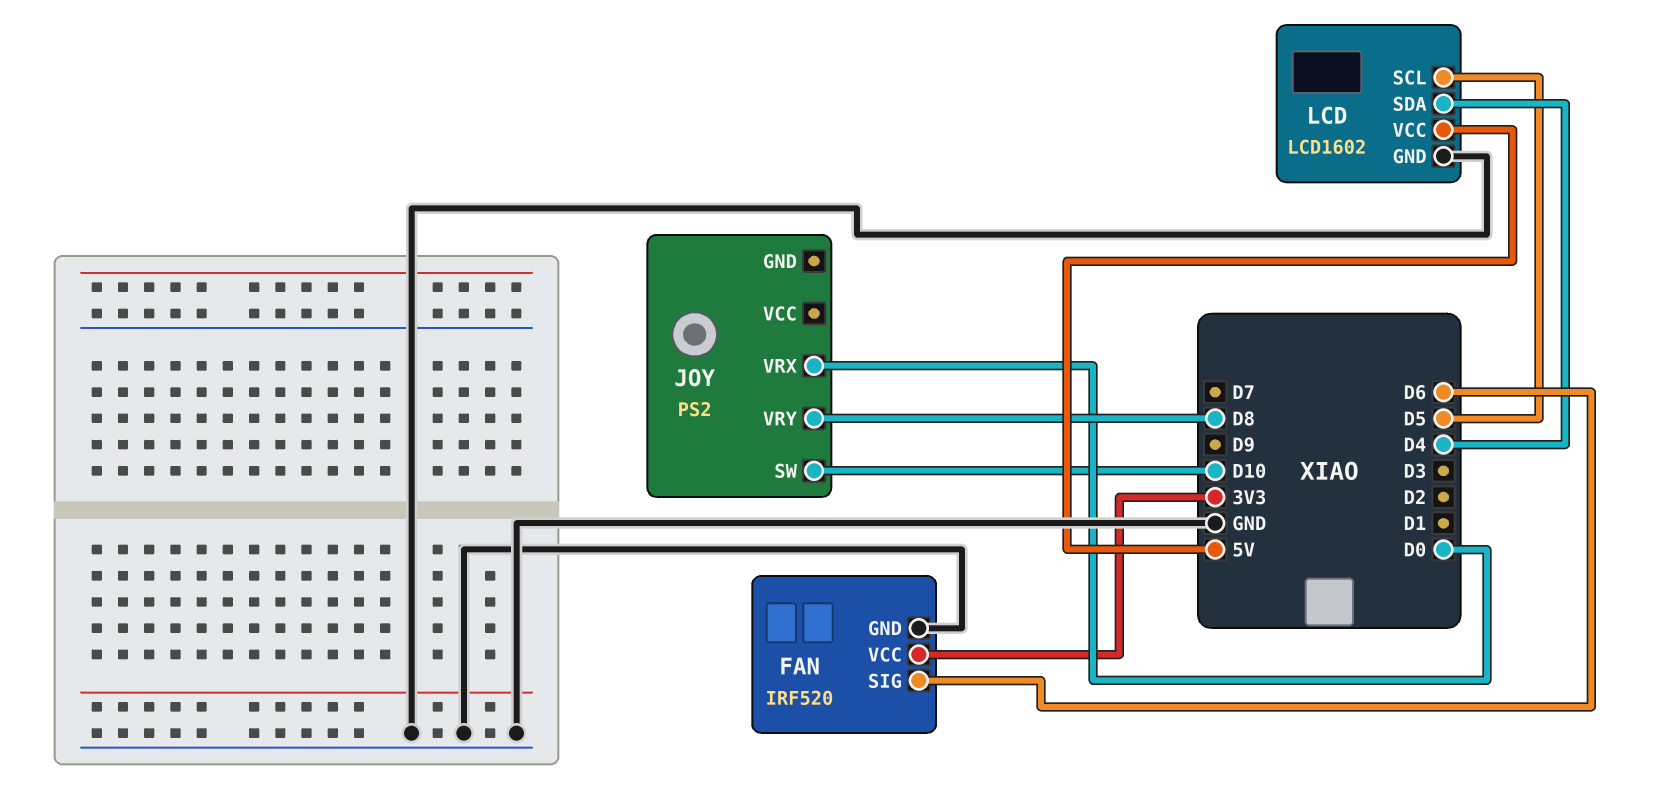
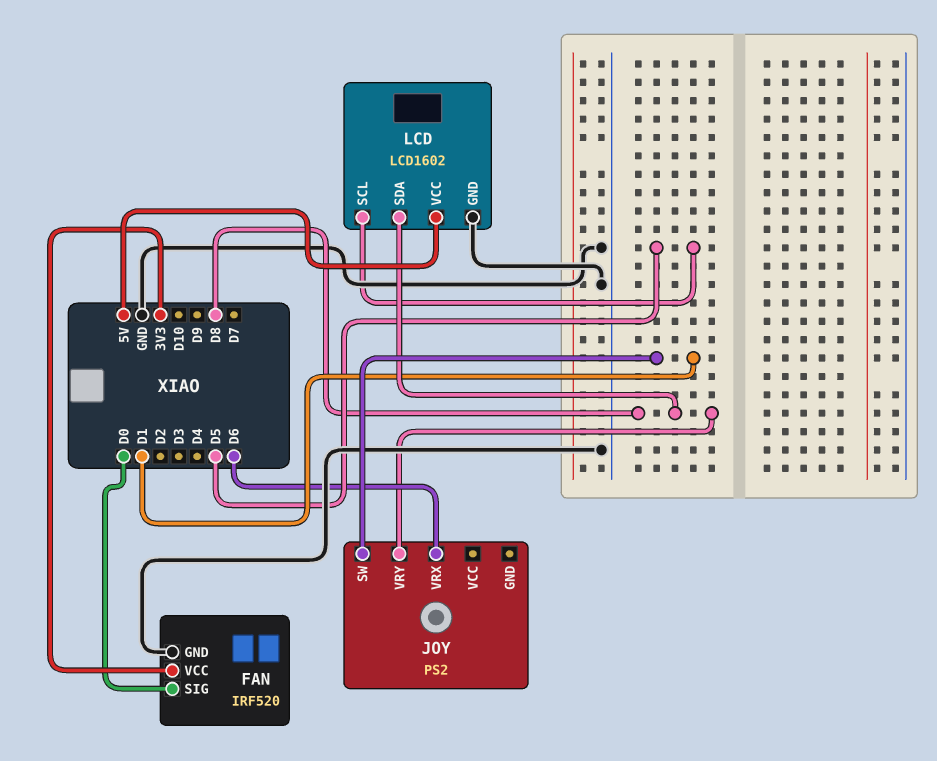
FAN pin SIG: D6 -> D0
JOY pin SW: D10 -> D1
JOY pin VRX: D0 -> D6
LCD pin SDA: D4 -> D8

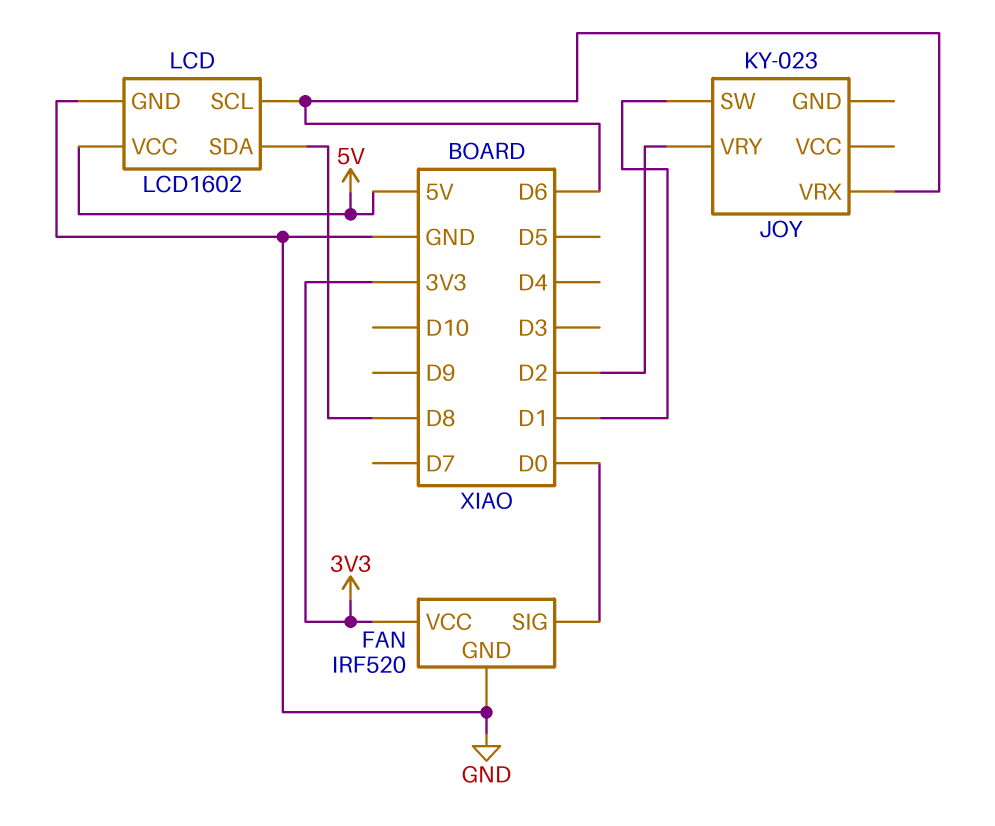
JOY: PS2 -> KY-023
JOY pin VRY: D8 -> D2
LCD pin SCL: D5 -> D6

